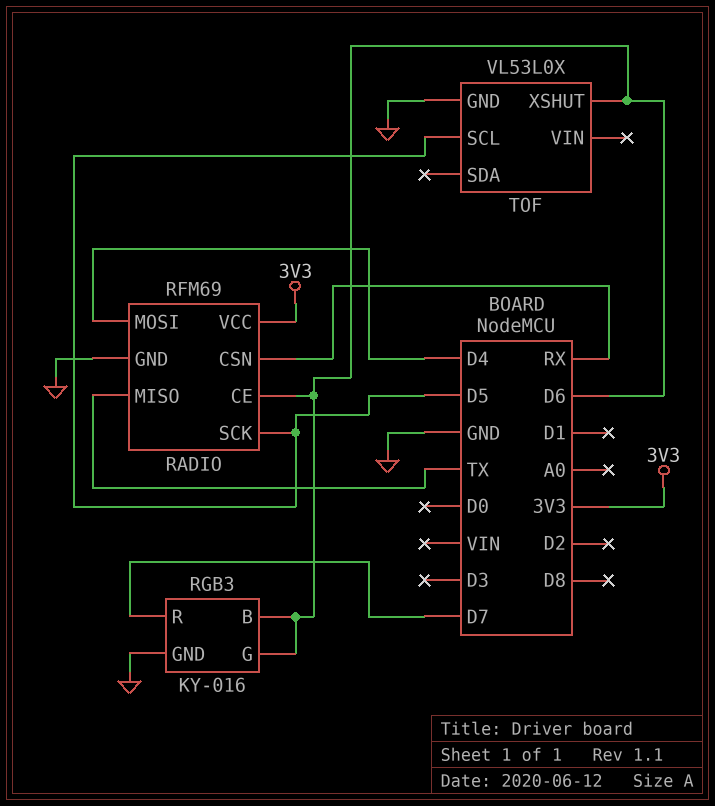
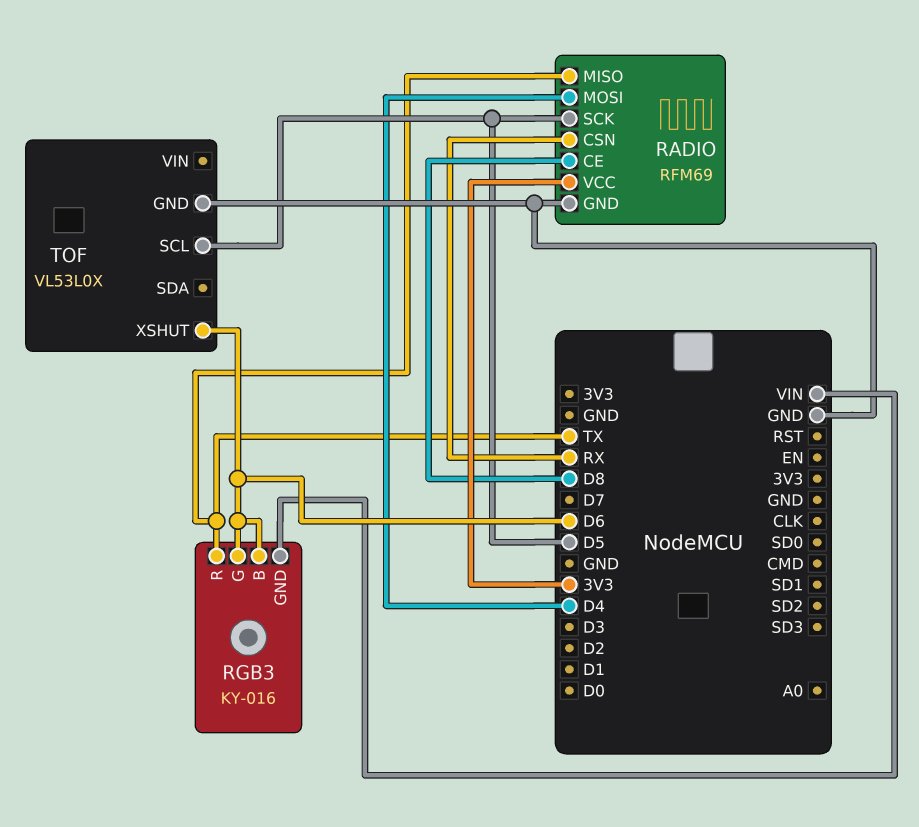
RADIO pin CE: D6 -> D8
RGB3 pin GND: GND -> VIN
RGB3 pin R: D7 -> TX

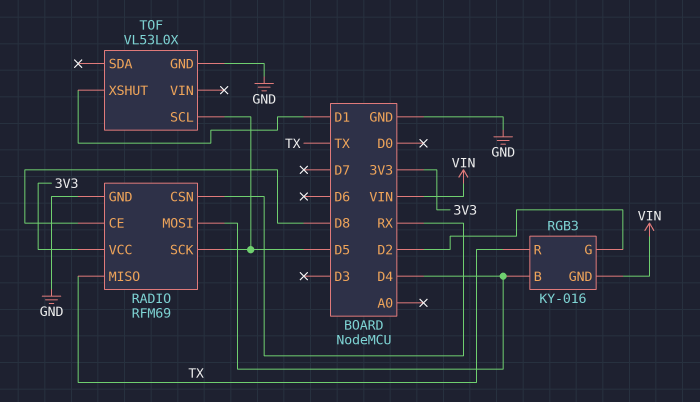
RGB3 pin B: D6 -> D4
RGB3 pin G: D6 -> D2
TOF pin XSHUT: D6 -> D1

